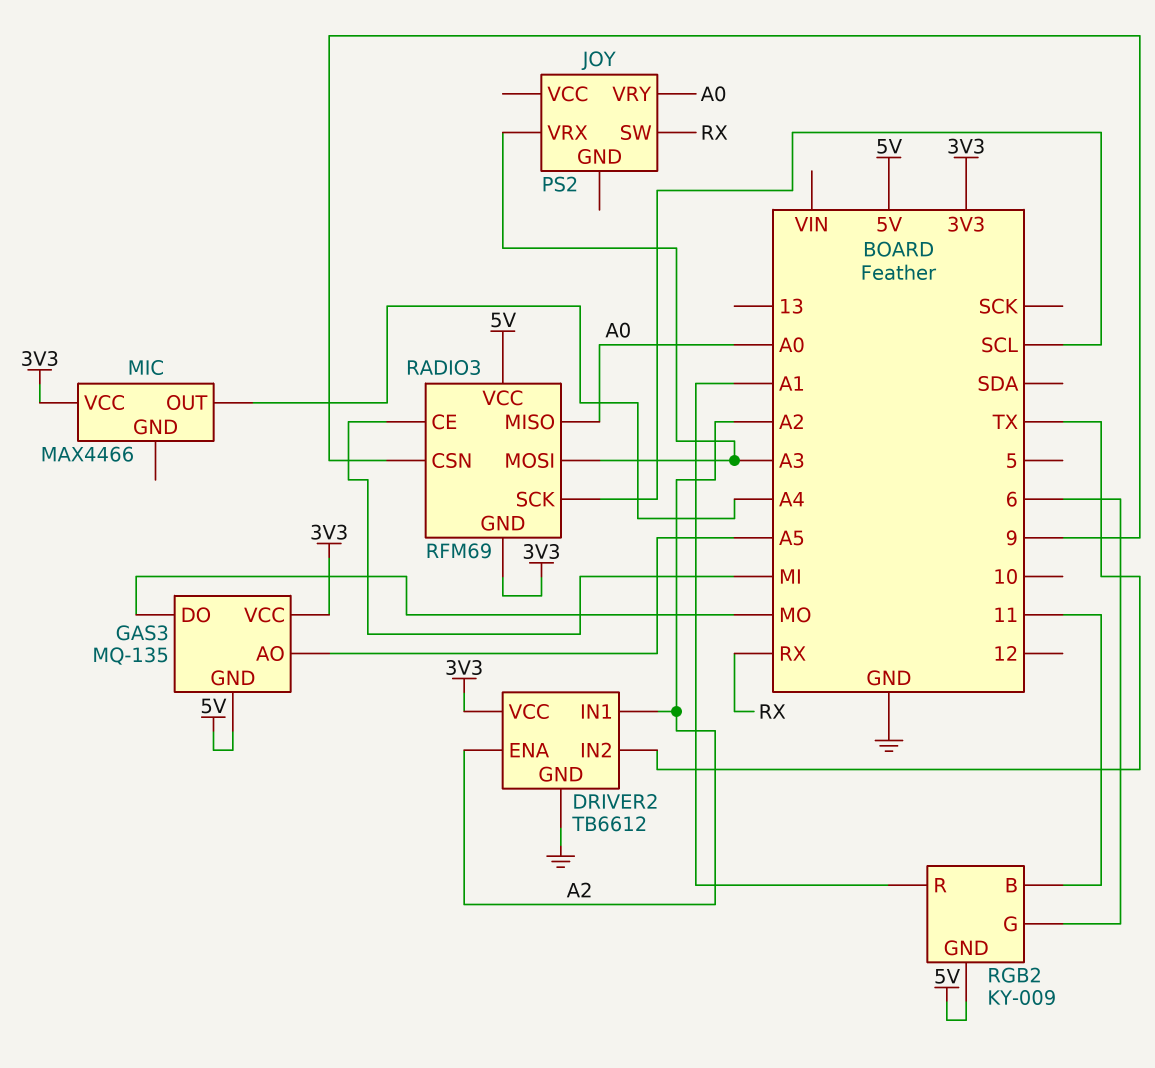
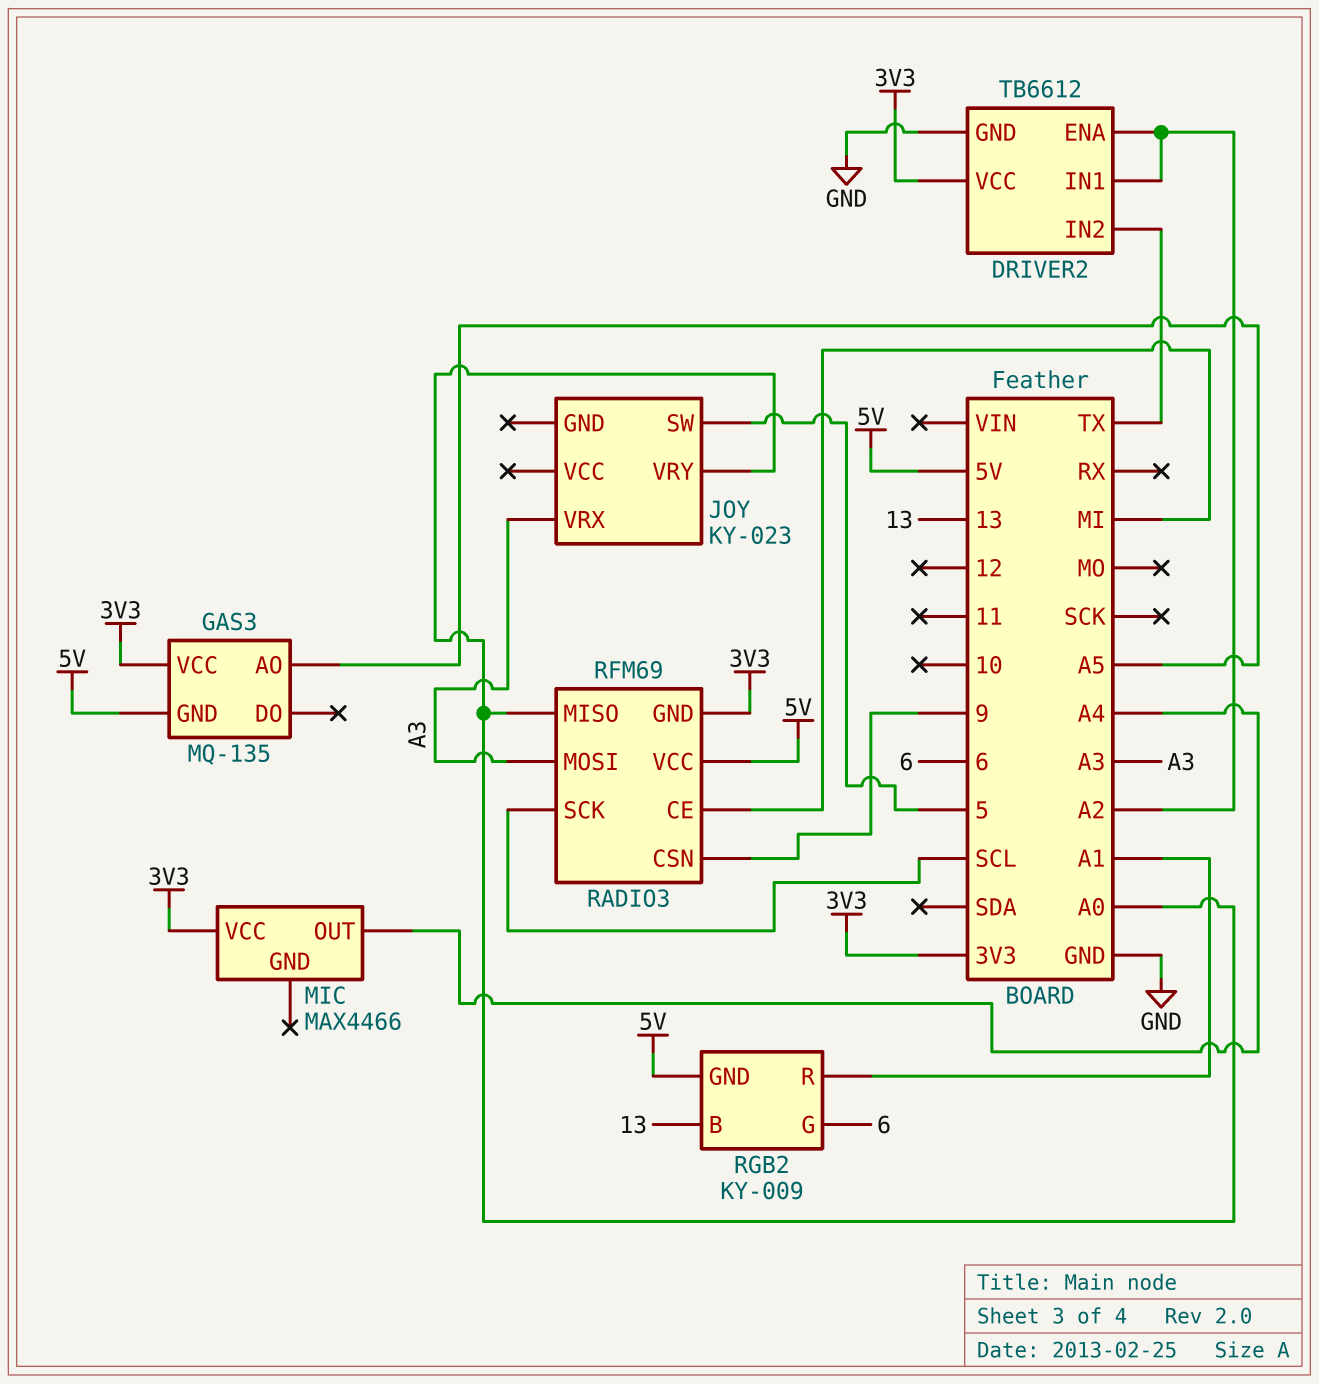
GAS3 pin DO: MO -> none
JOY: PS2 -> KY-023
JOY pin SW: RX -> 5
RGB2 pin B: 11 -> 13

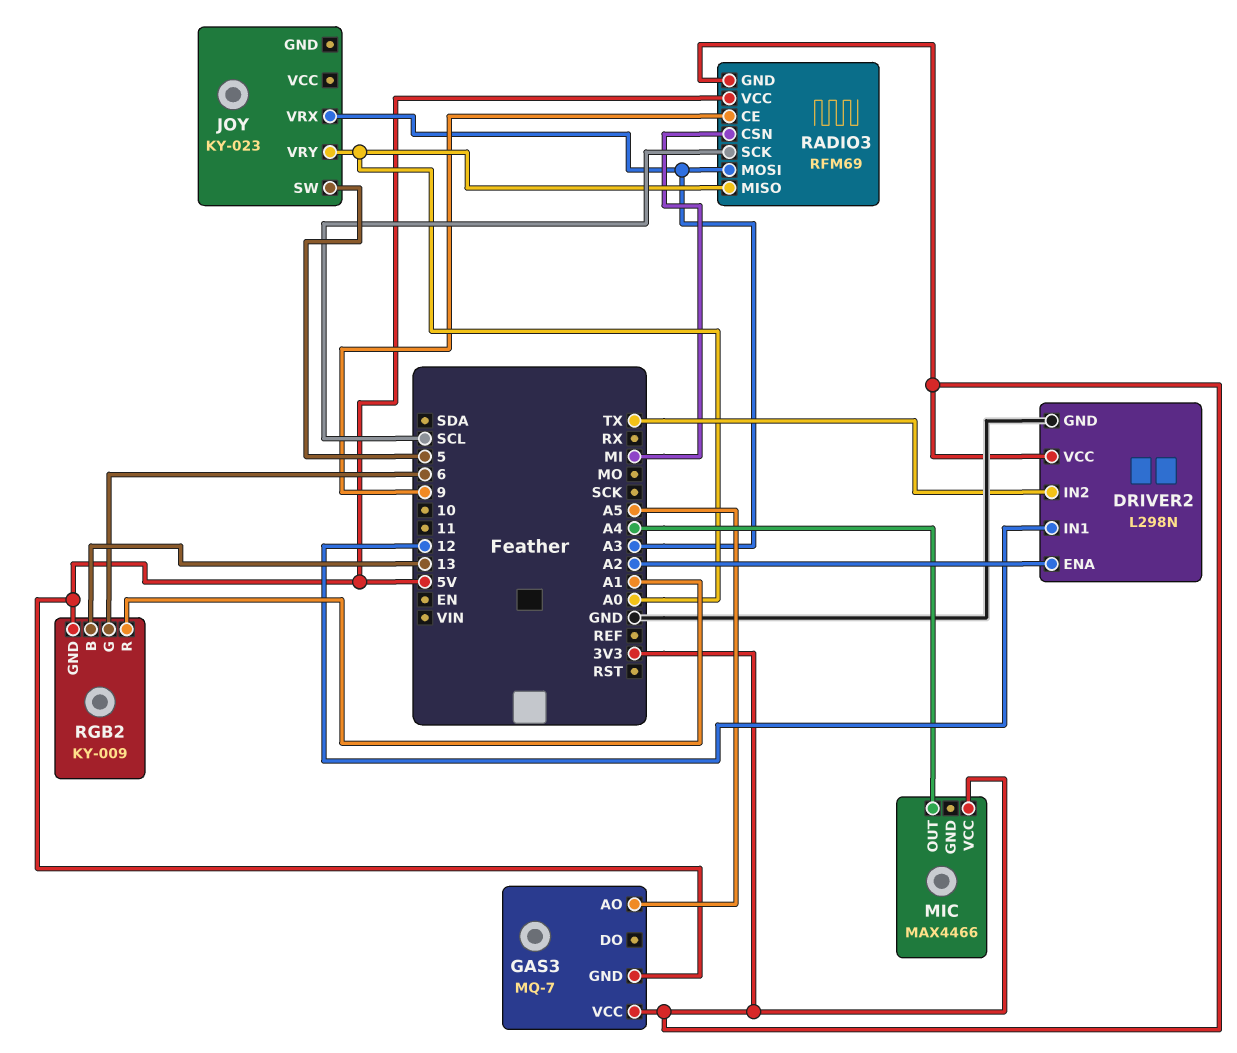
DRIVER2: TB6612 -> L298N
DRIVER2 pin IN1: A2 -> 12
GAS3: MQ-135 -> MQ-7
RADIO3 pin CE: MI -> 9
RADIO3 pin CSN: 9 -> MI

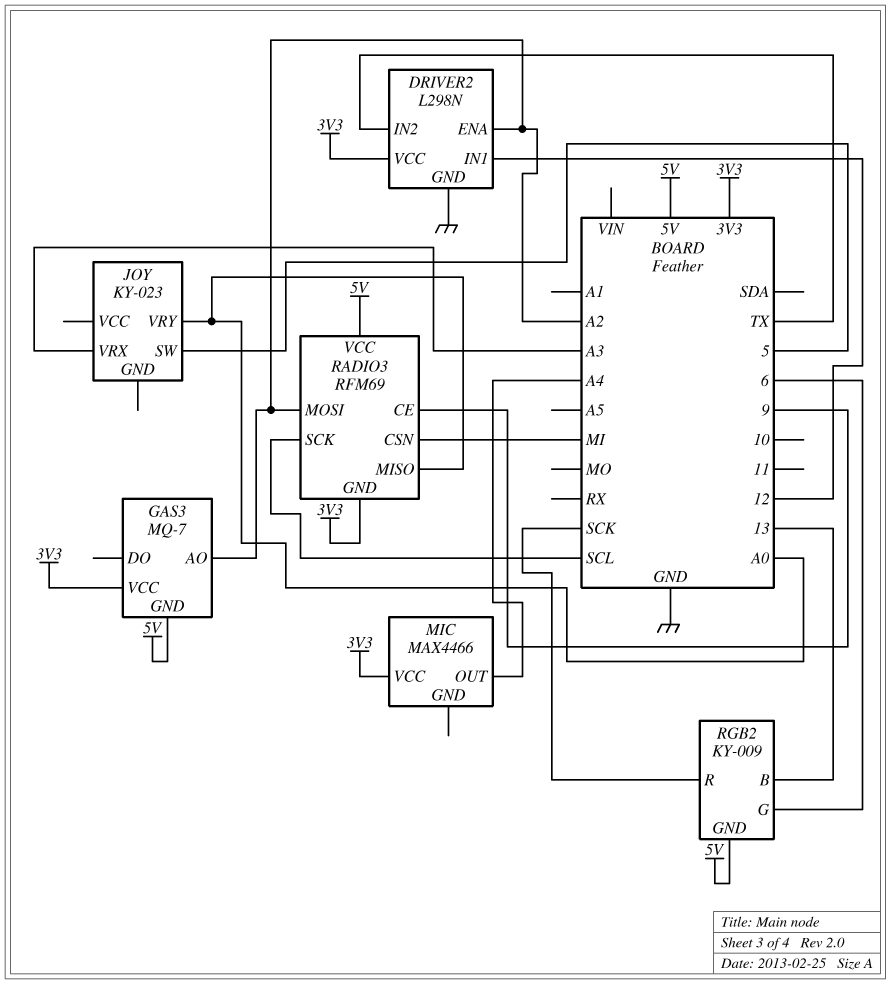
GAS3 pin AO: A5 -> A2
RADIO3 pin MOSI: A3 -> A2
RGB2 pin R: A1 -> SCK

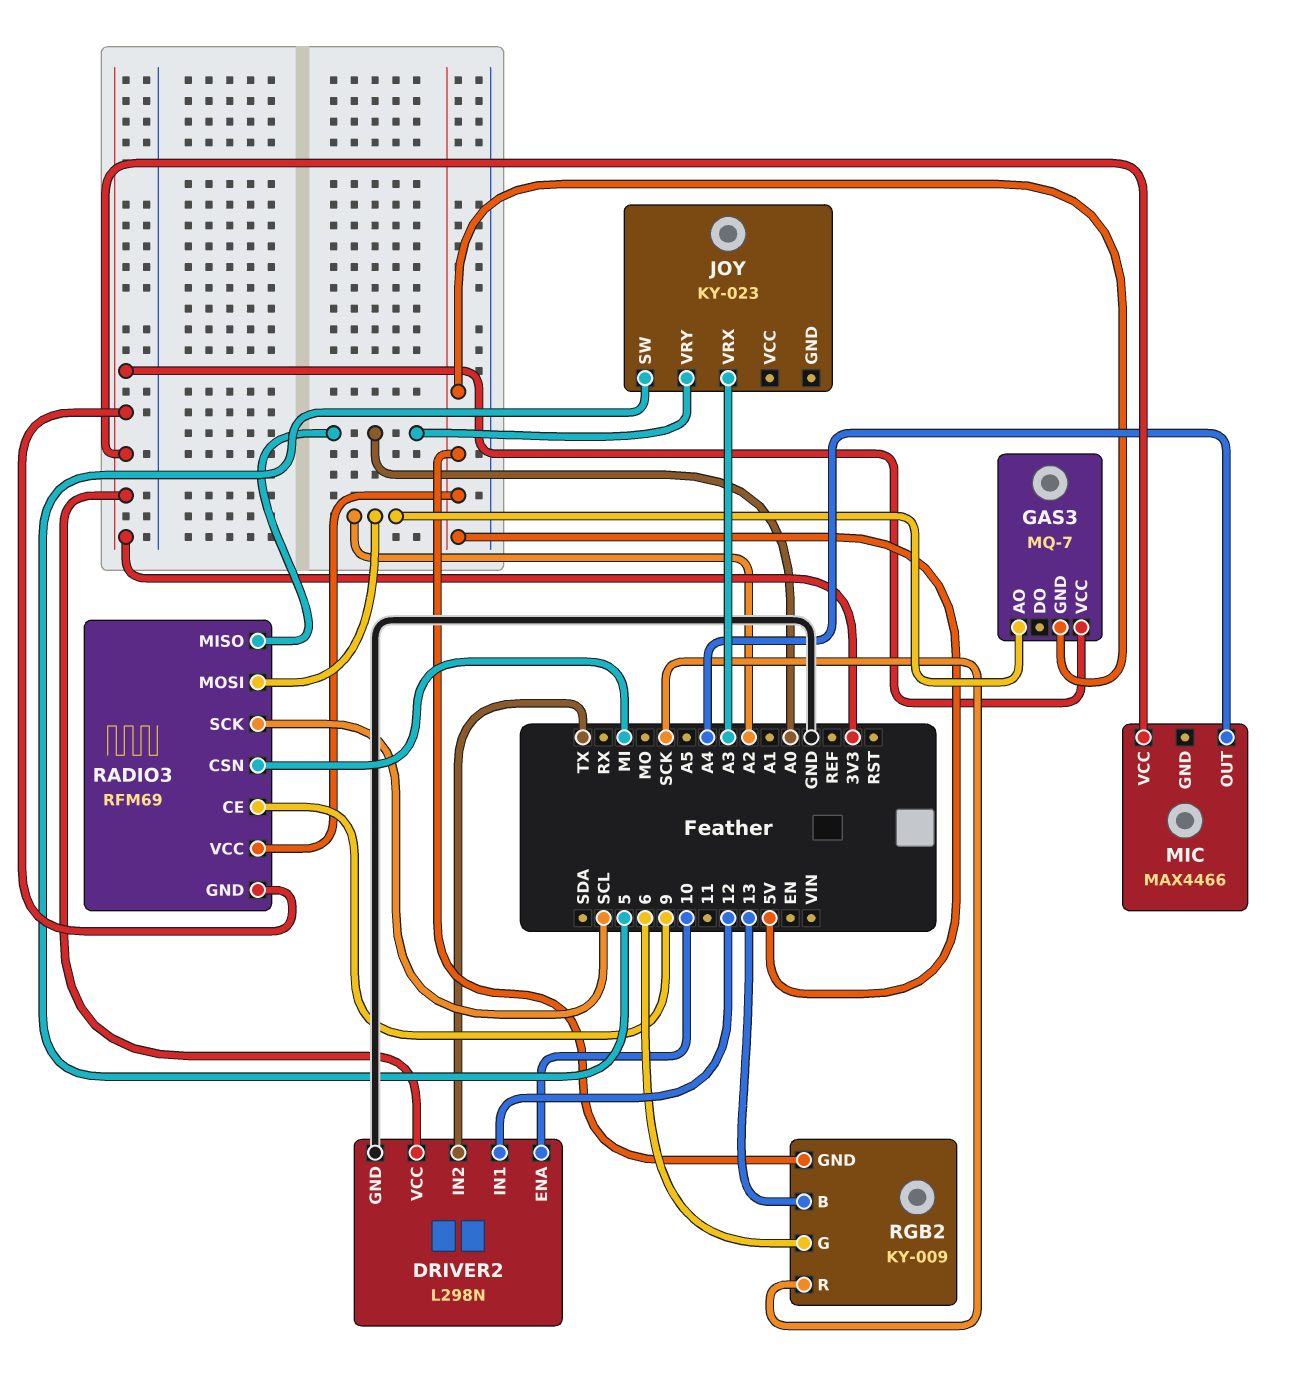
DRIVER2 pin ENA: A2 -> 10

